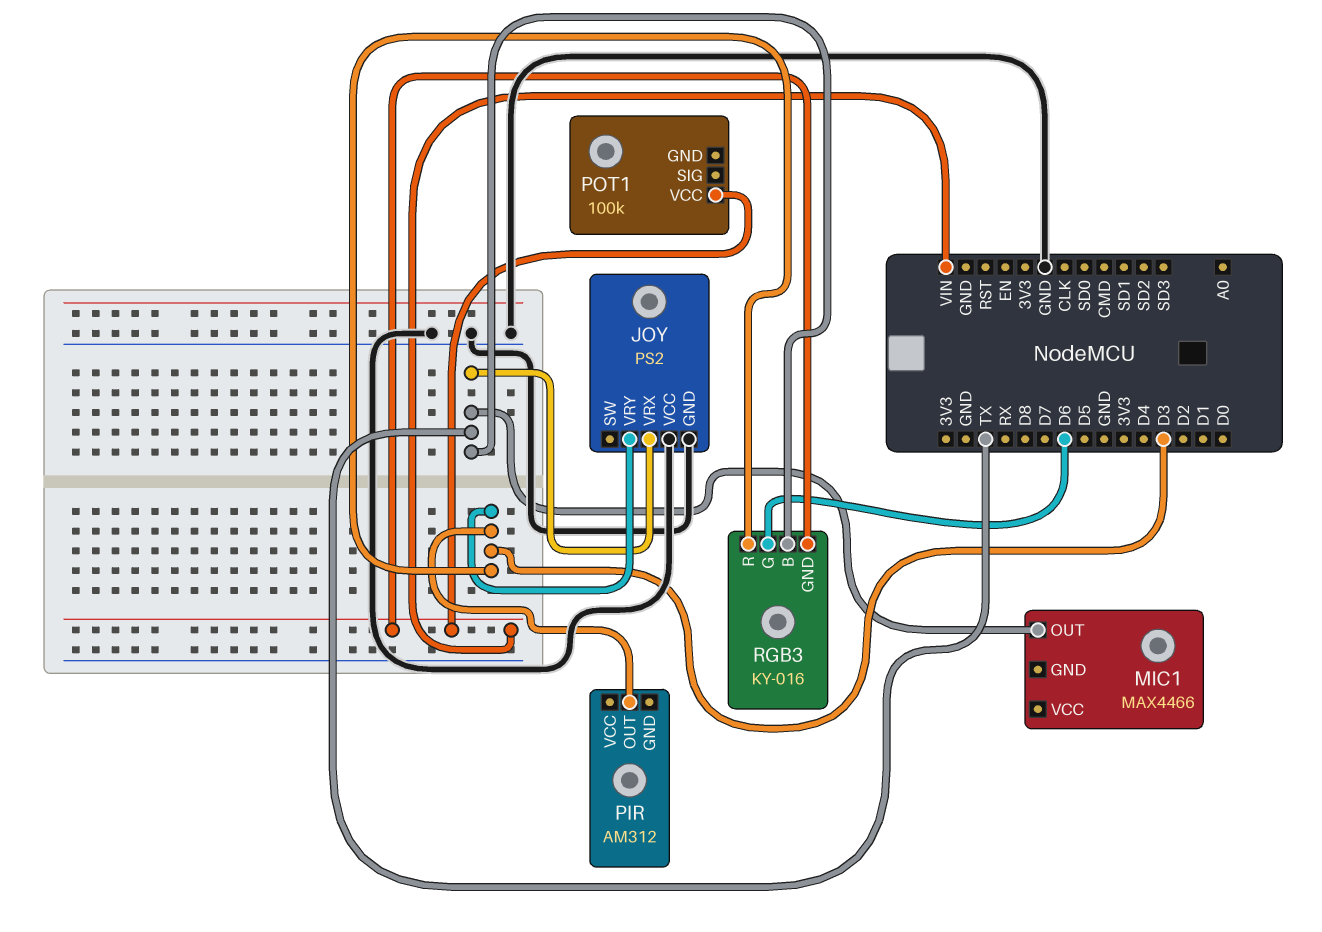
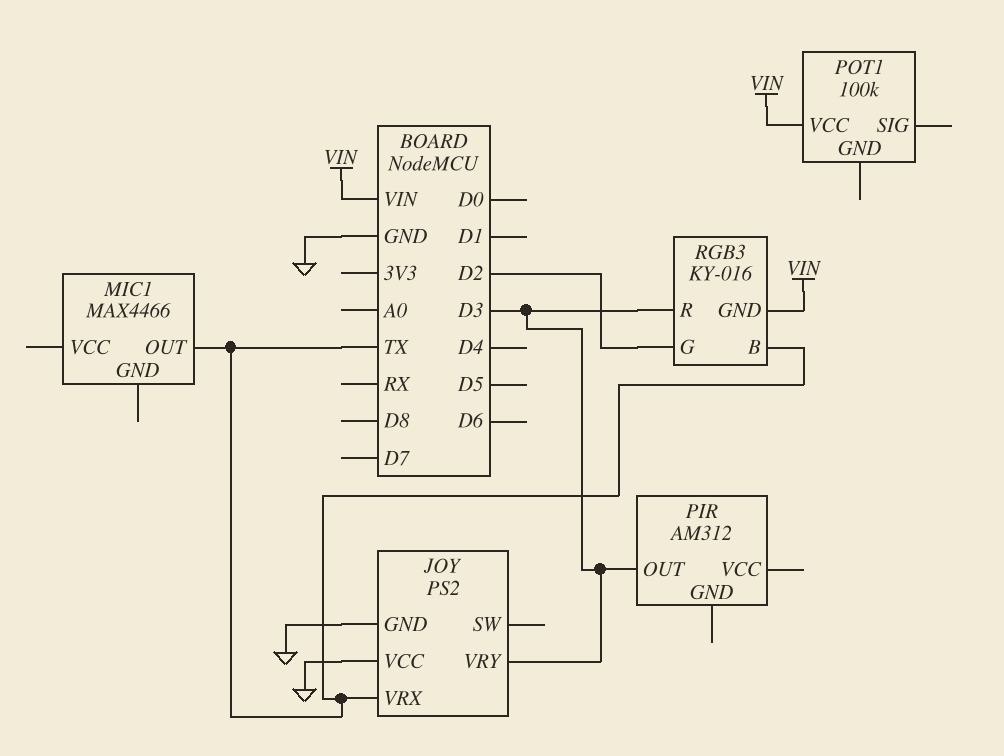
RGB3 pin G: D6 -> D2

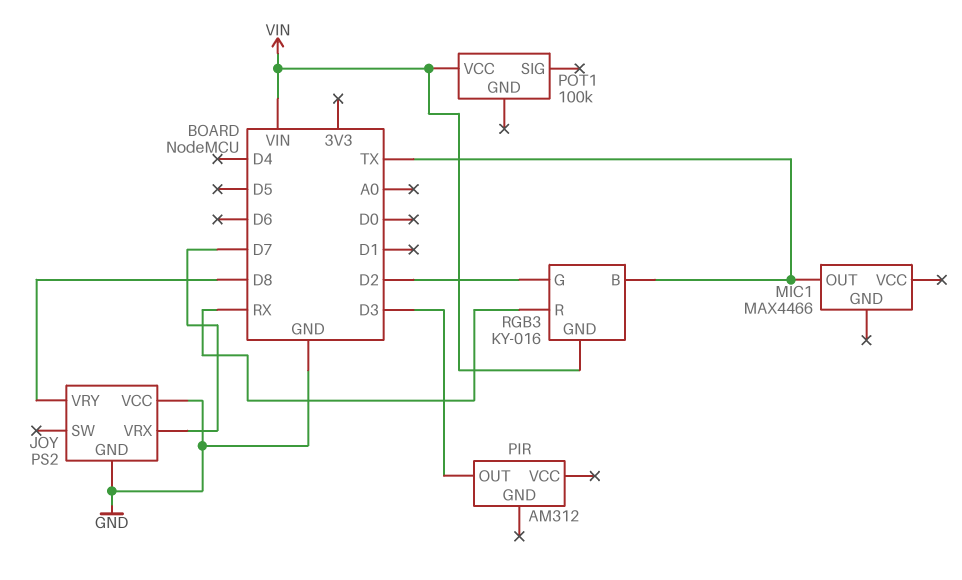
JOY pin VRX: TX -> D7
JOY pin VRY: D3 -> D8
RGB3 pin R: D3 -> RX

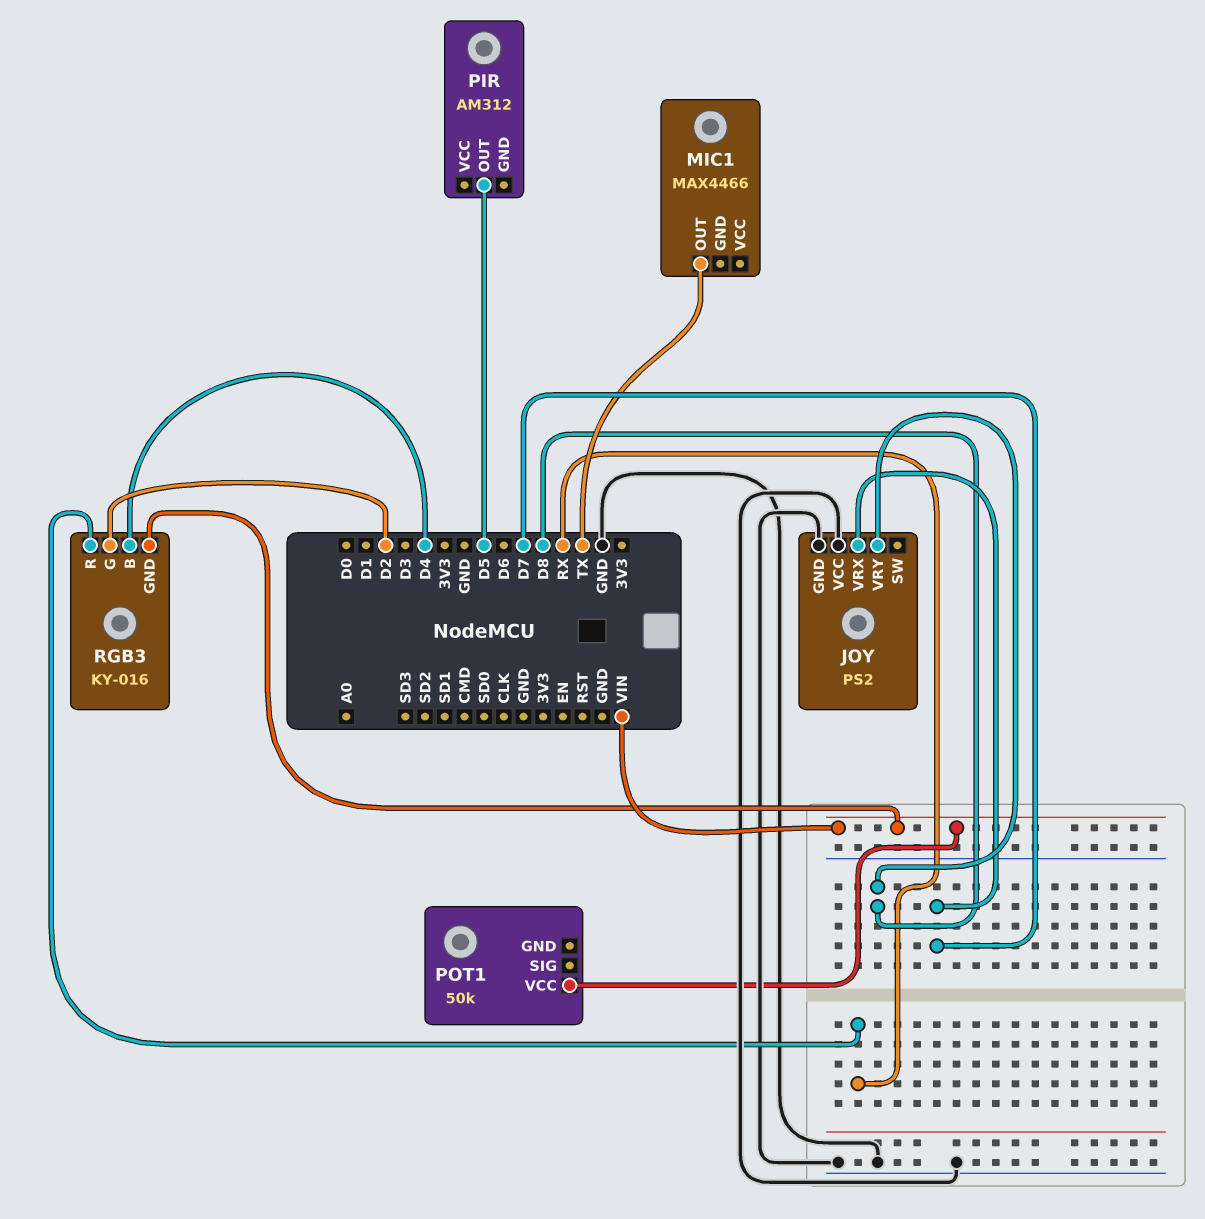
PIR pin OUT: D3 -> D5
POT1: 100k -> 50k
RGB3 pin B: TX -> D4

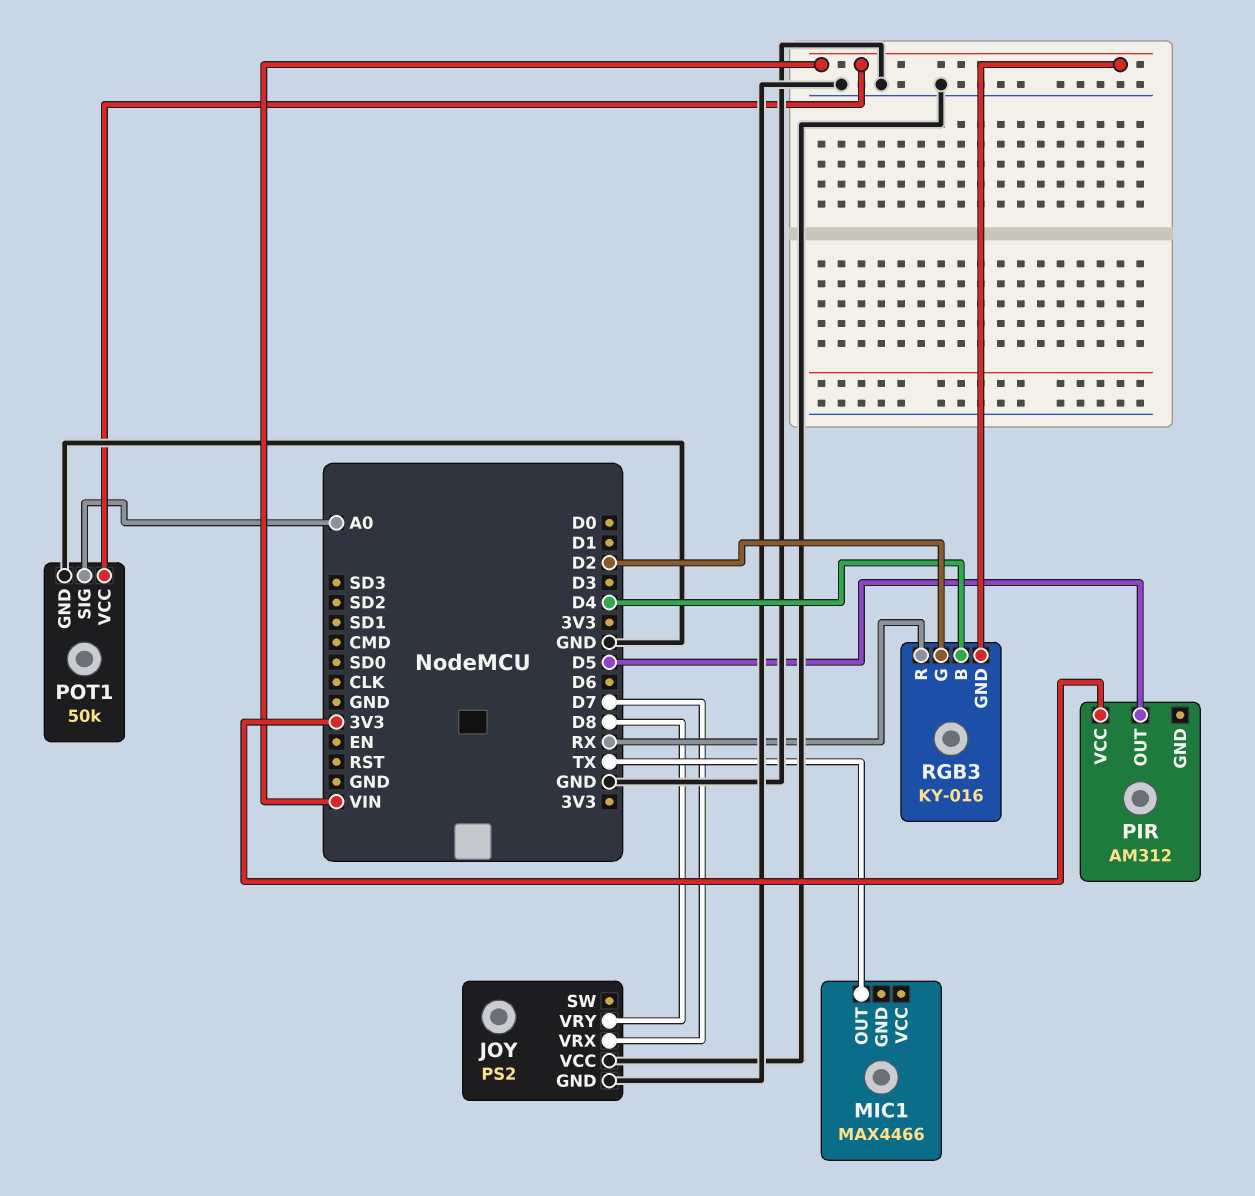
PIR pin VCC: none -> 3V3
POT1 pin GND: none -> GND
POT1 pin SIG: none -> A0

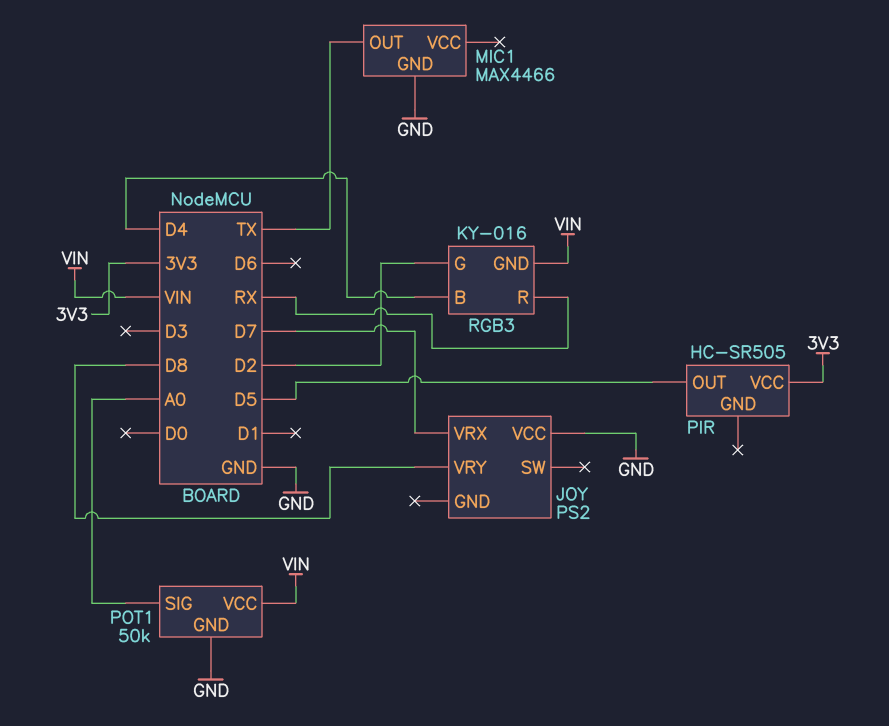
JOY pin GND: GND -> none
MIC1 pin GND: none -> GND
PIR: AM312 -> HC-SR505

